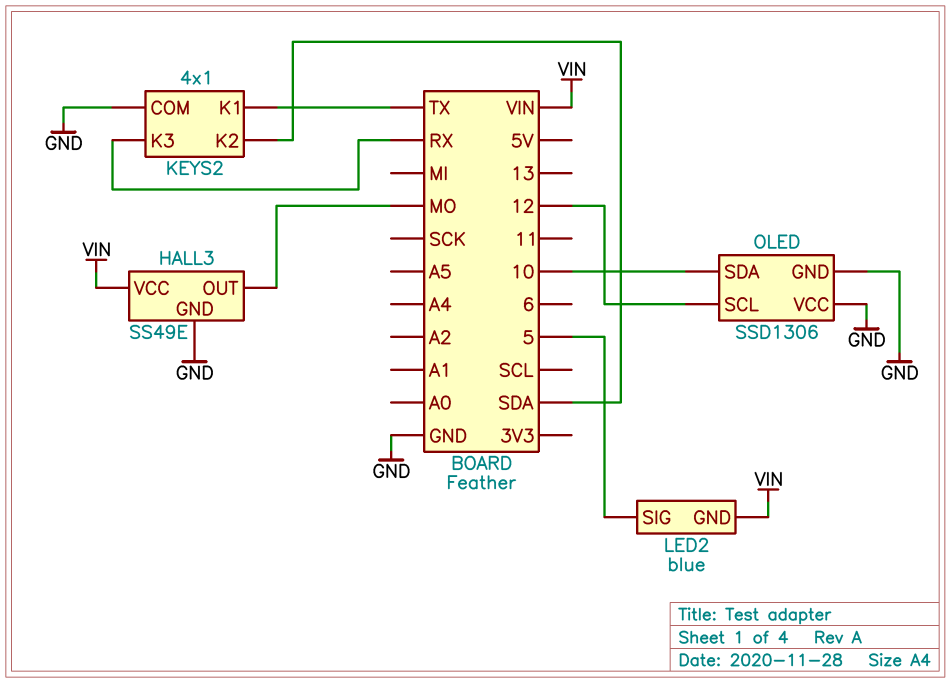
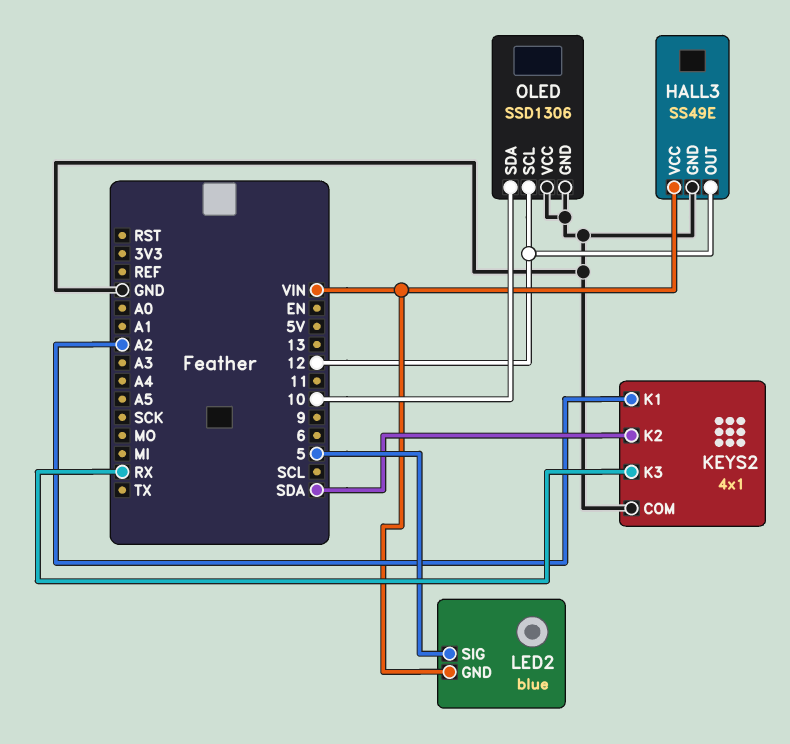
HALL3 pin OUT: MO -> 12
KEYS2 pin K1: TX -> A2

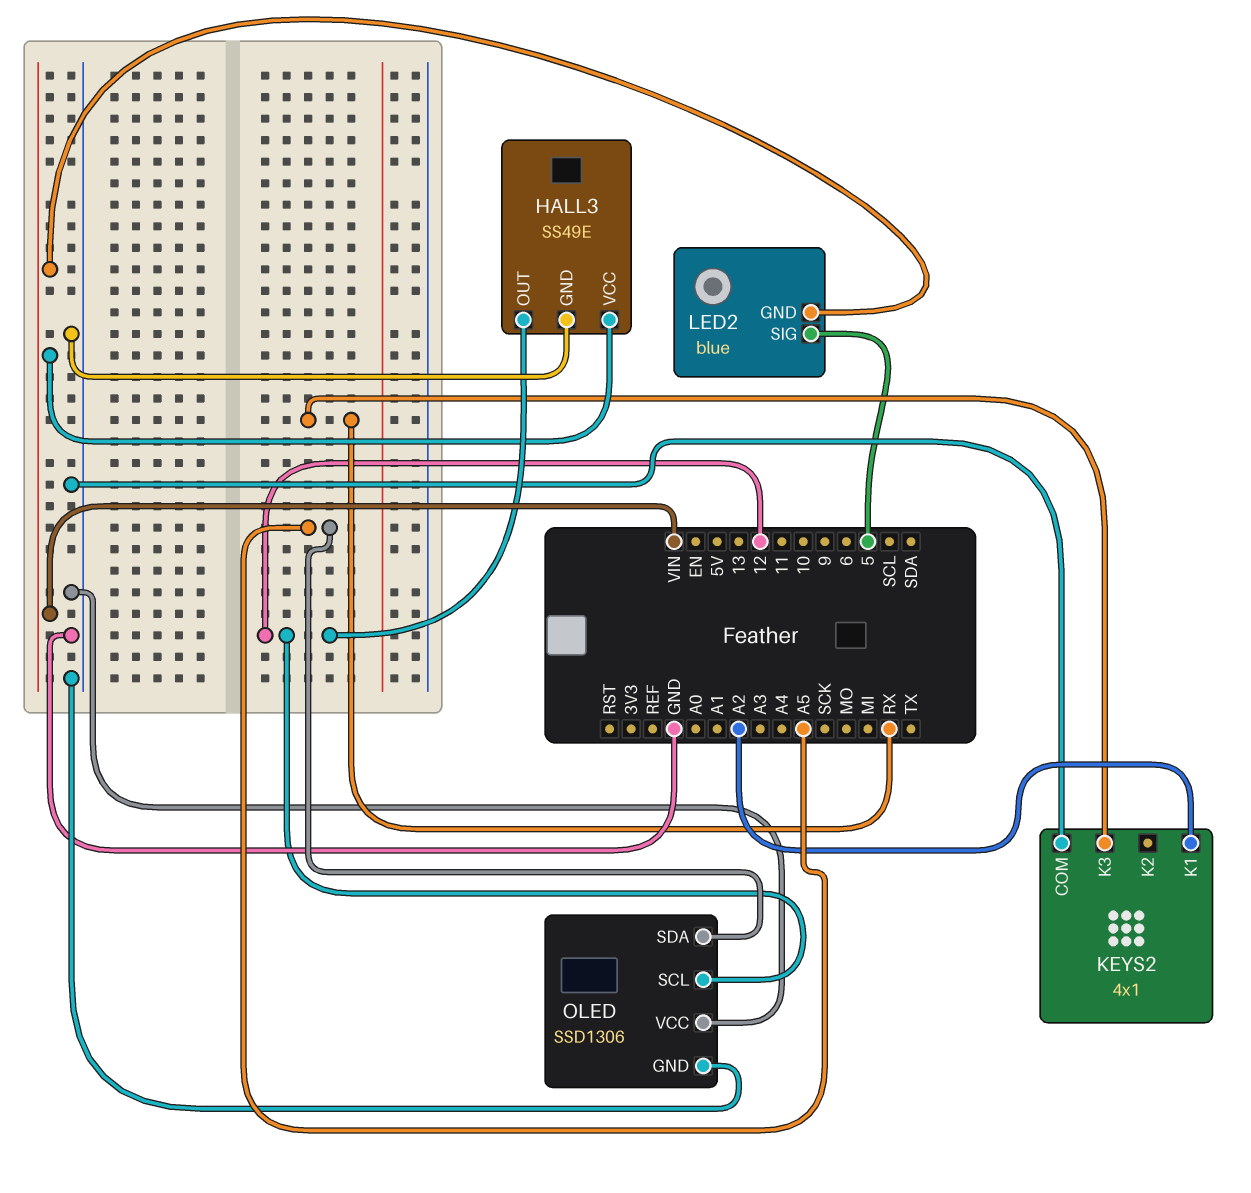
KEYS2 pin K2: SDA -> none
OLED pin SDA: 10 -> A5

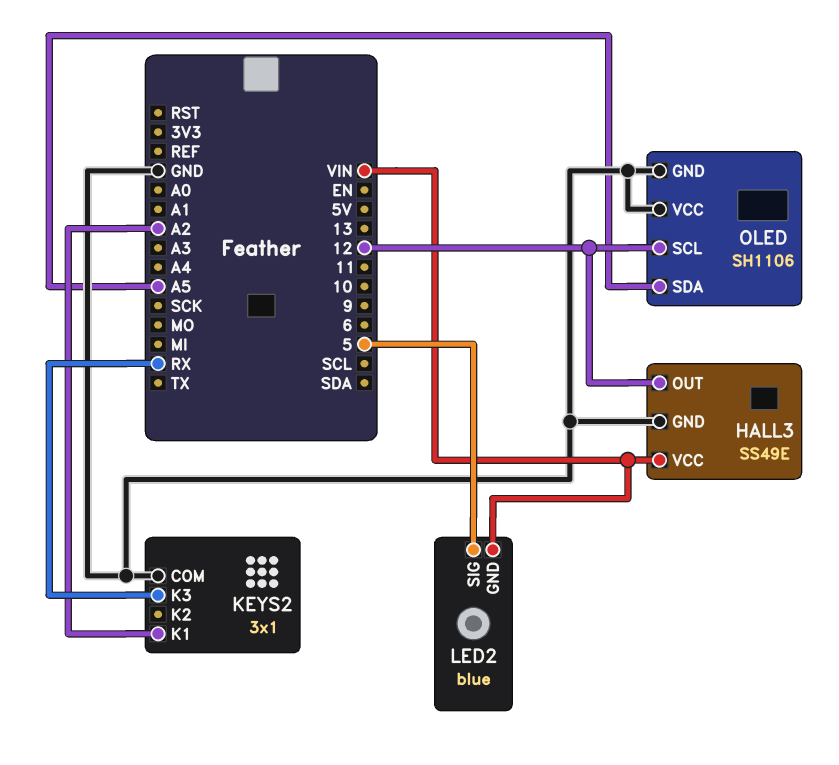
KEYS2: 4x1 -> 3x1
OLED: SSD1306 -> SH1106

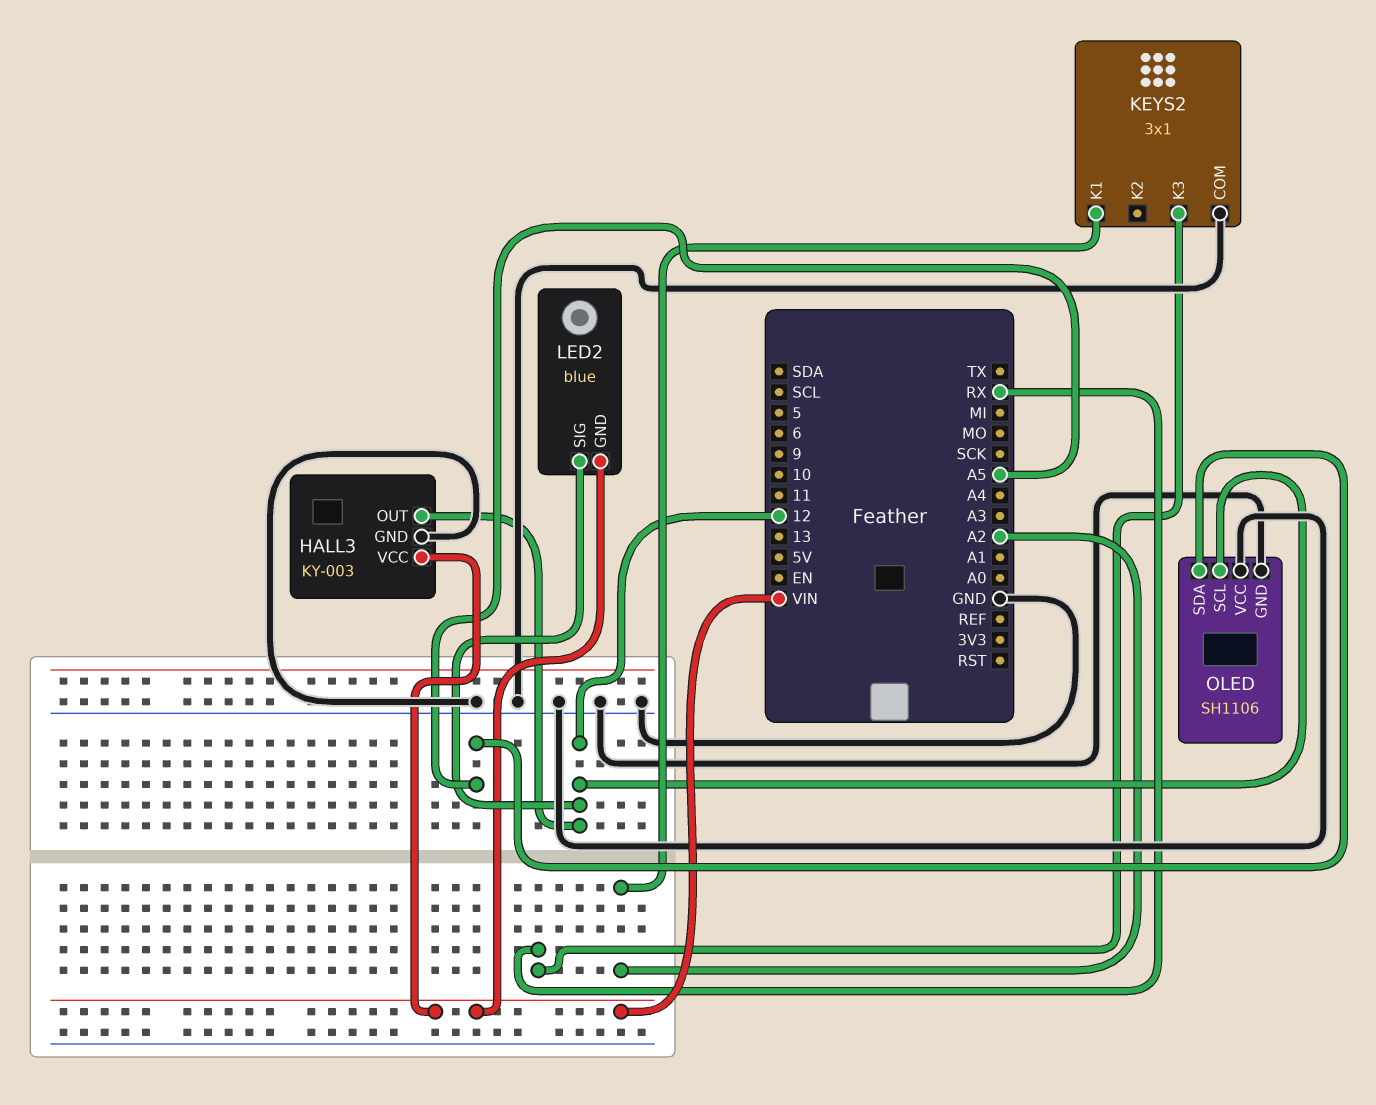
HALL3: SS49E -> KY-003
LED2 pin SIG: 5 -> 12

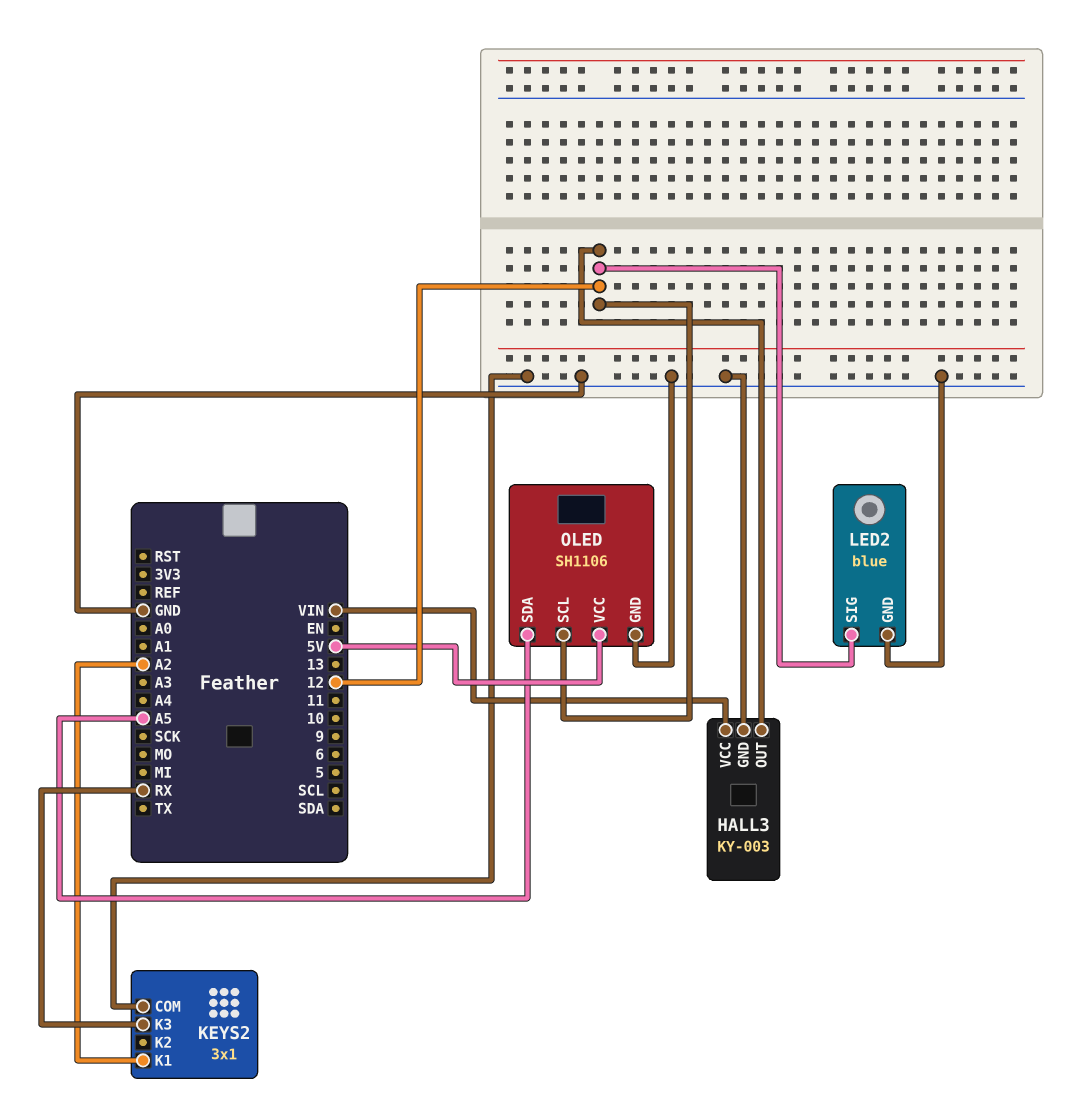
LED2 pin GND: VIN -> GND
OLED pin VCC: GND -> 5V

